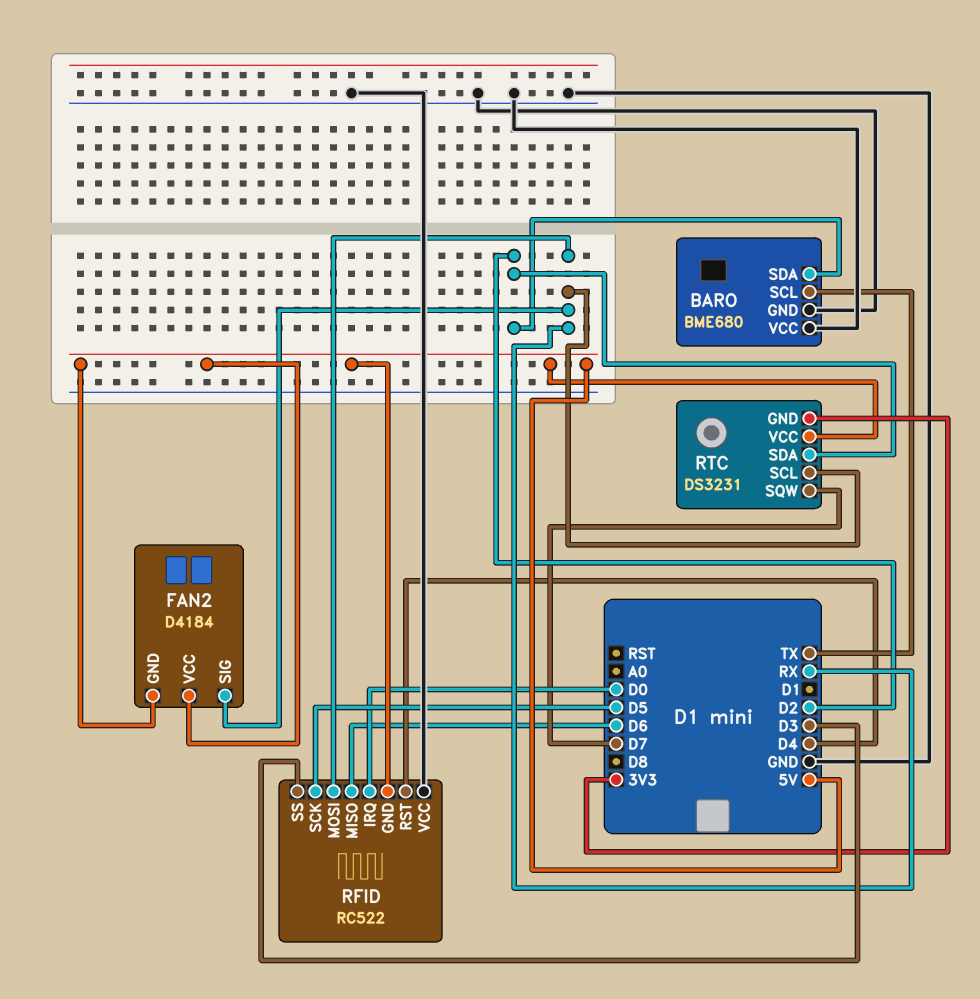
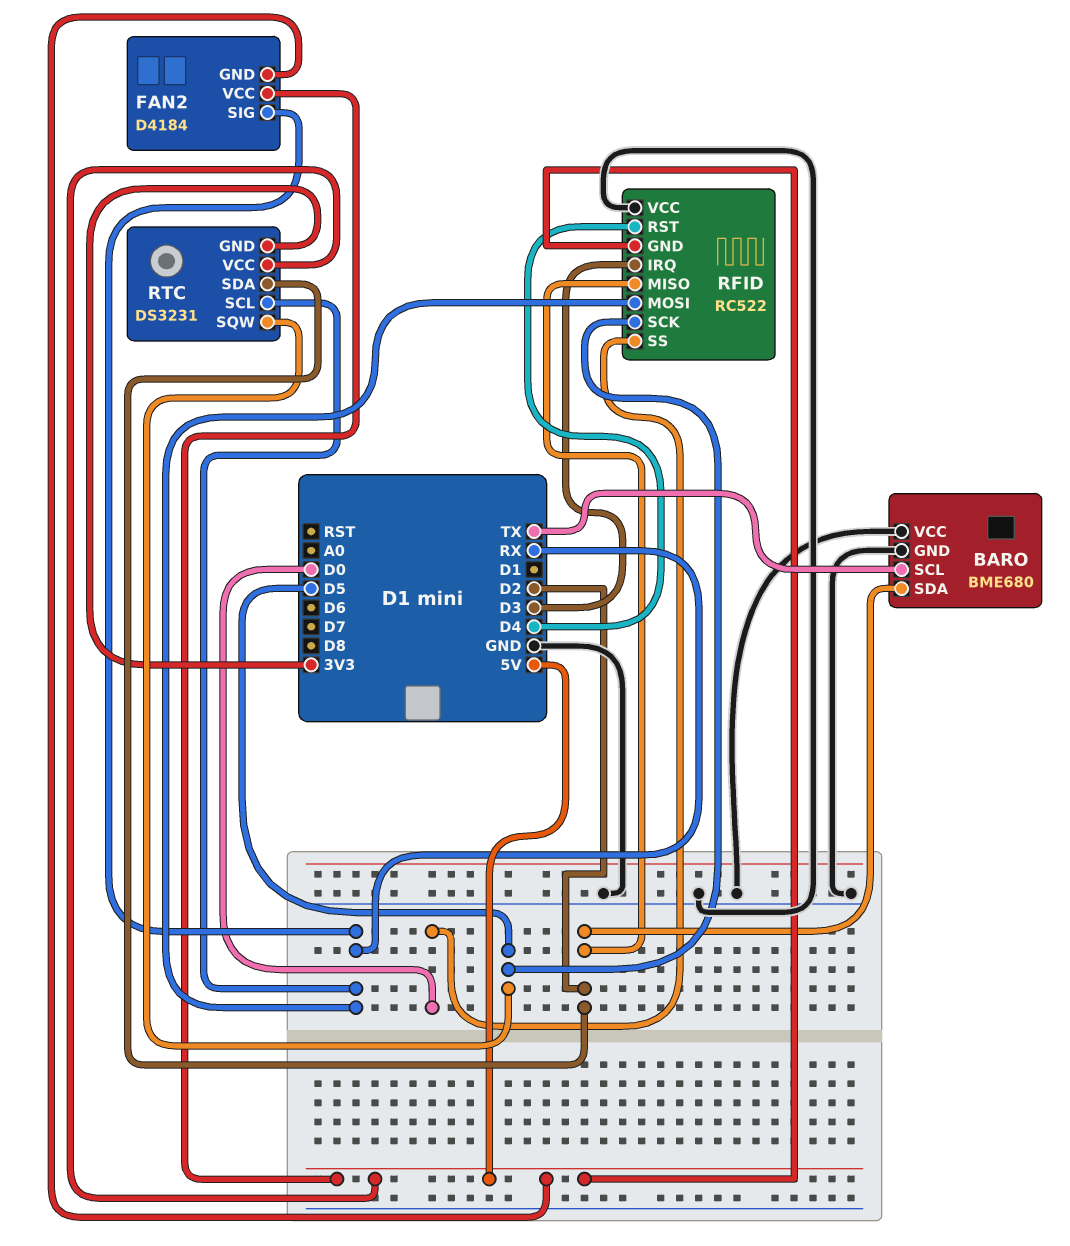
RFID pin IRQ: D0 -> D3
RFID pin MISO: D6 -> D2
RFID pin SS: D3 -> D0
RTC pin SQW: D7 -> D5

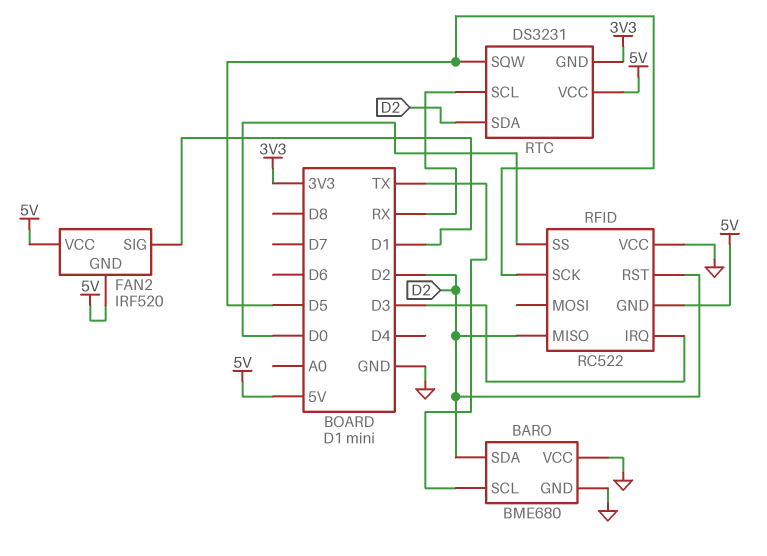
FAN2: D4184 -> IRF520
FAN2 pin SIG: RX -> D1
RFID pin MOSI: RX -> none
RFID pin RST: D4 -> D2

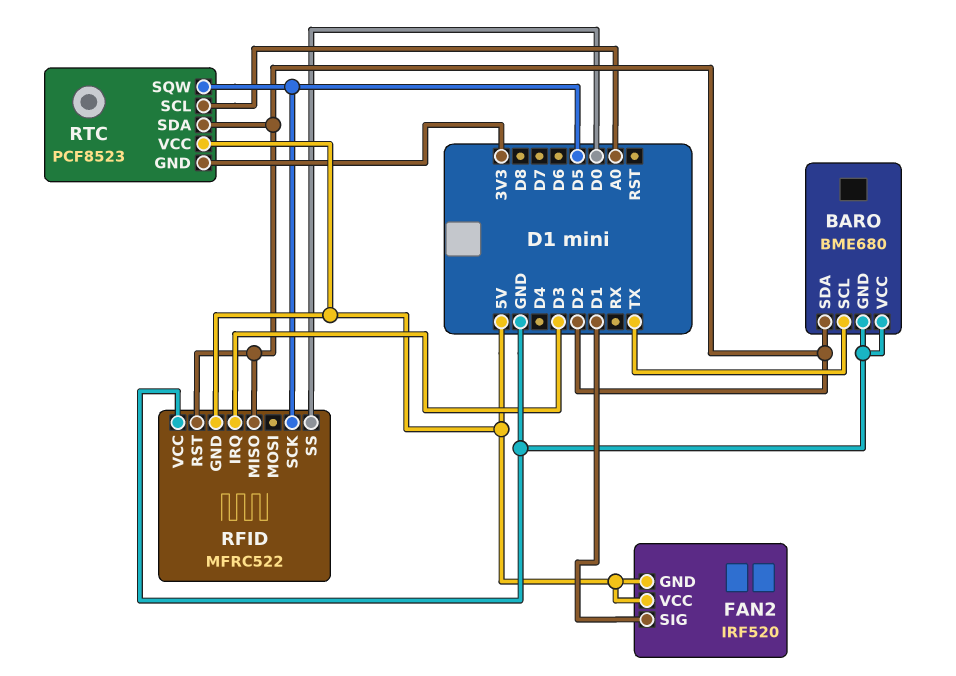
RFID: RC522 -> MFRC522
RTC: DS3231 -> PCF8523
RTC pin SCL: RX -> A0

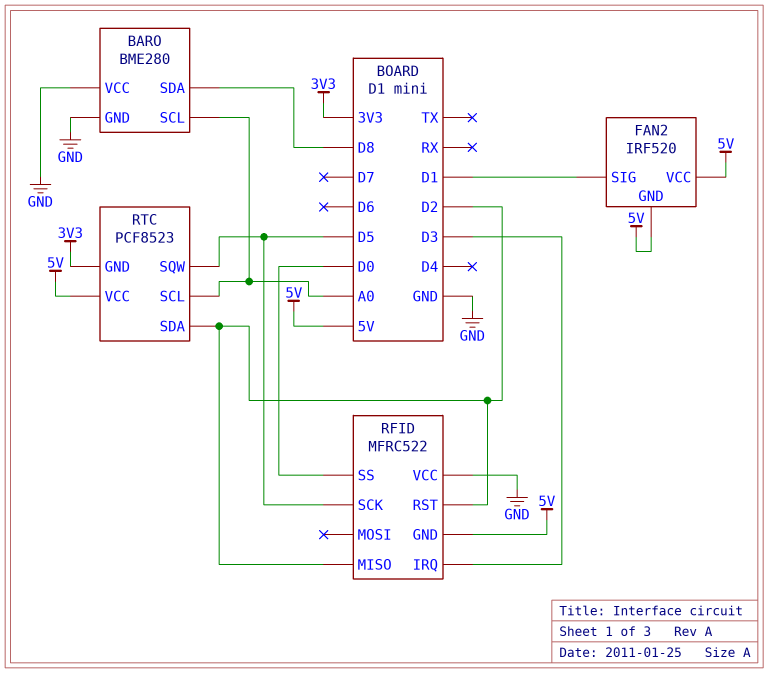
BARO: BME680 -> BME280
BARO pin SCL: TX -> A0
BARO pin SDA: D2 -> D8

